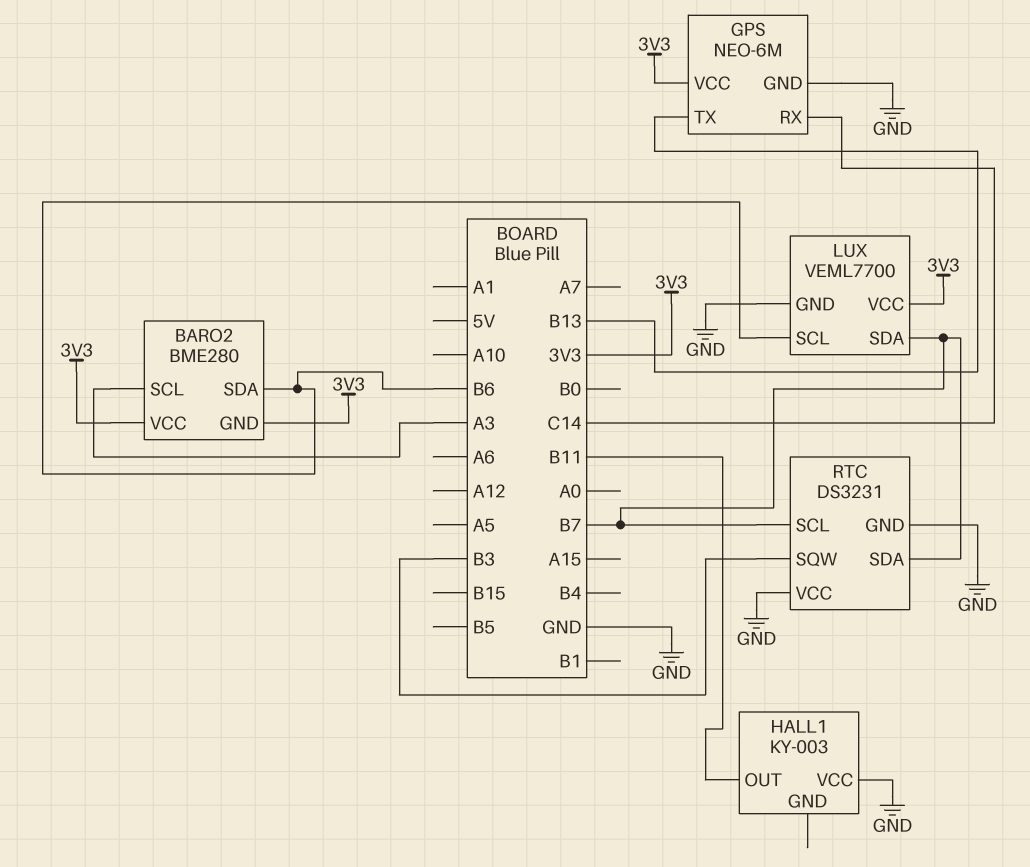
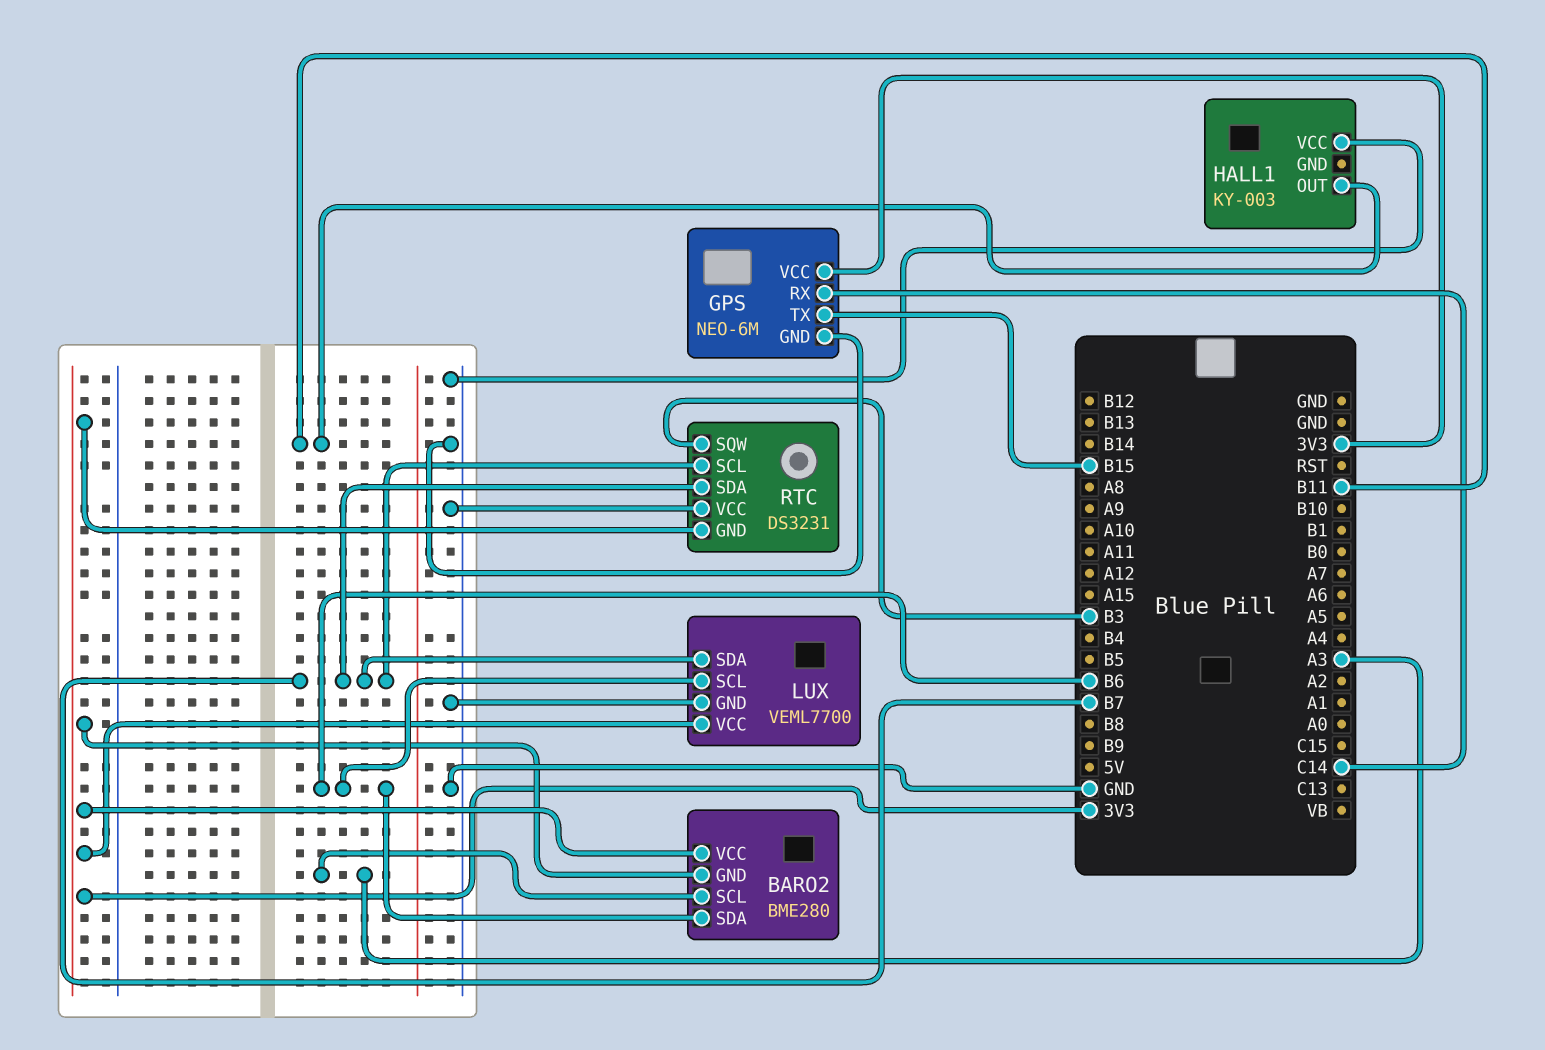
GPS pin TX: B13 -> B15
RTC pin GND: GND -> 3V3

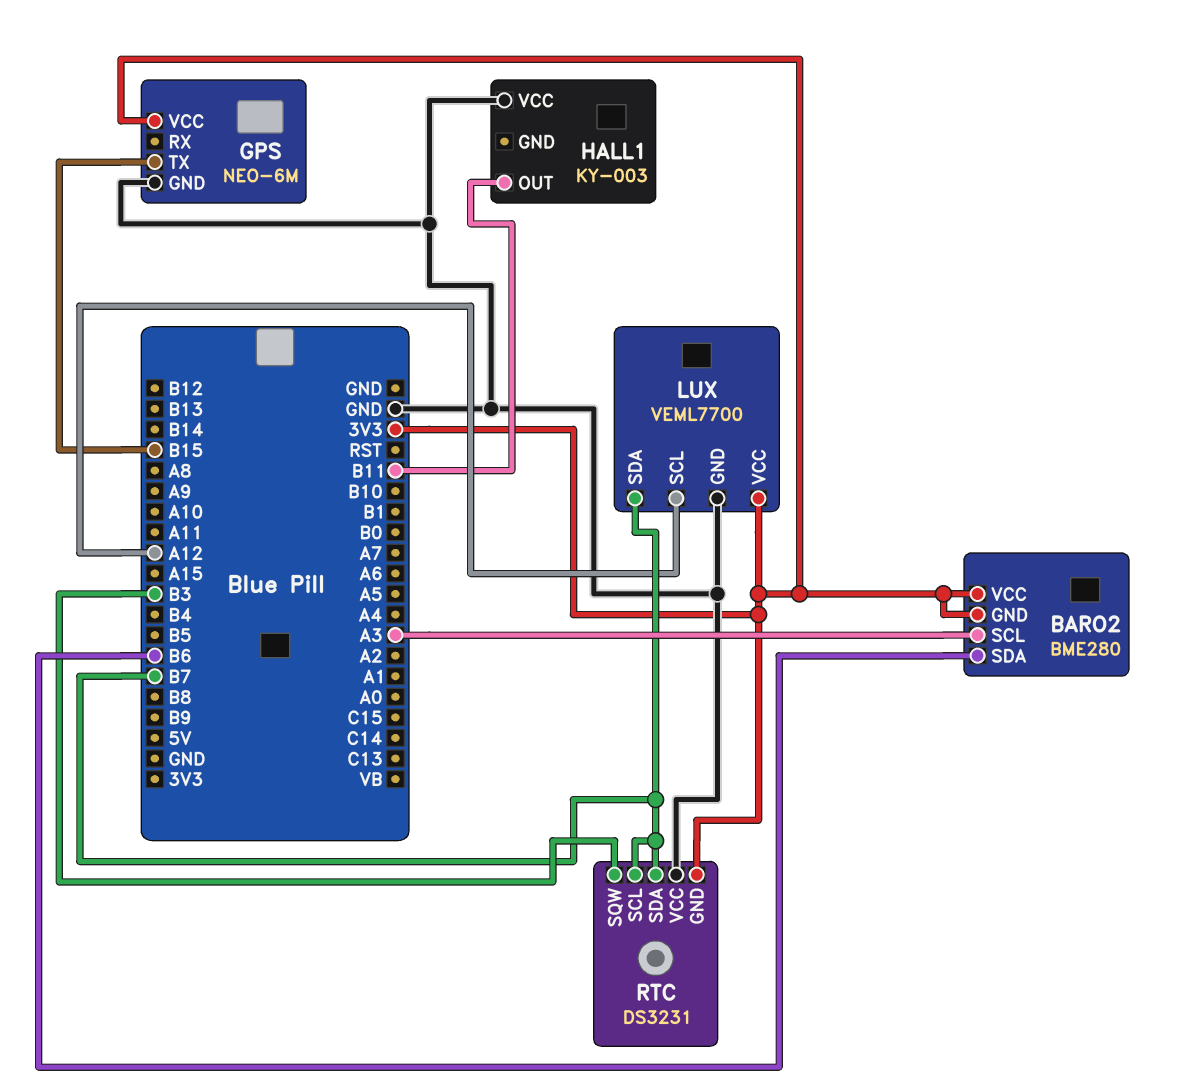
GPS pin RX: C14 -> none
LUX pin SCL: B6 -> A12

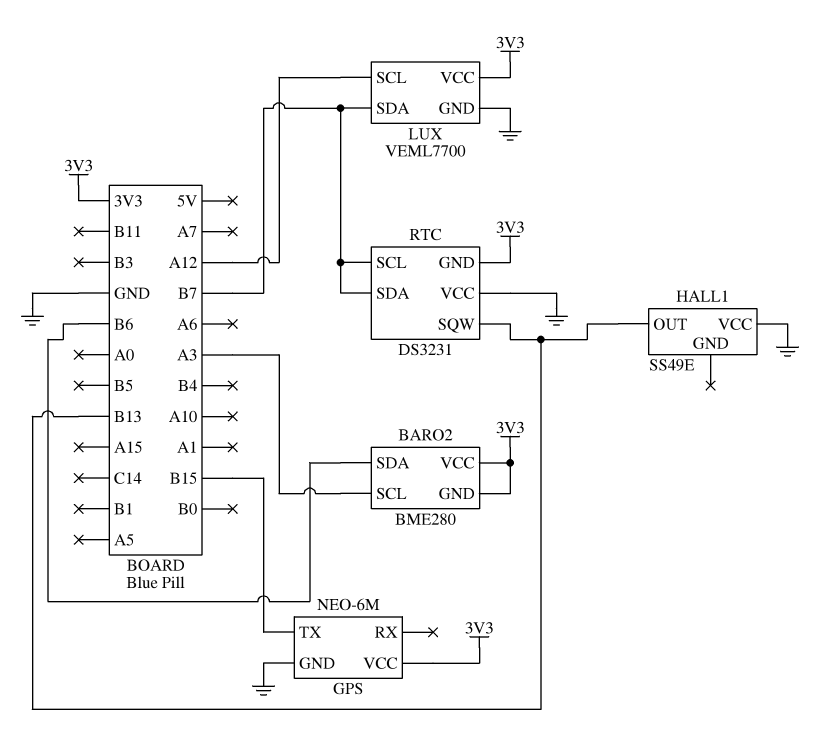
HALL1: KY-003 -> SS49E
HALL1 pin OUT: B11 -> B13
RTC pin SQW: B3 -> B13

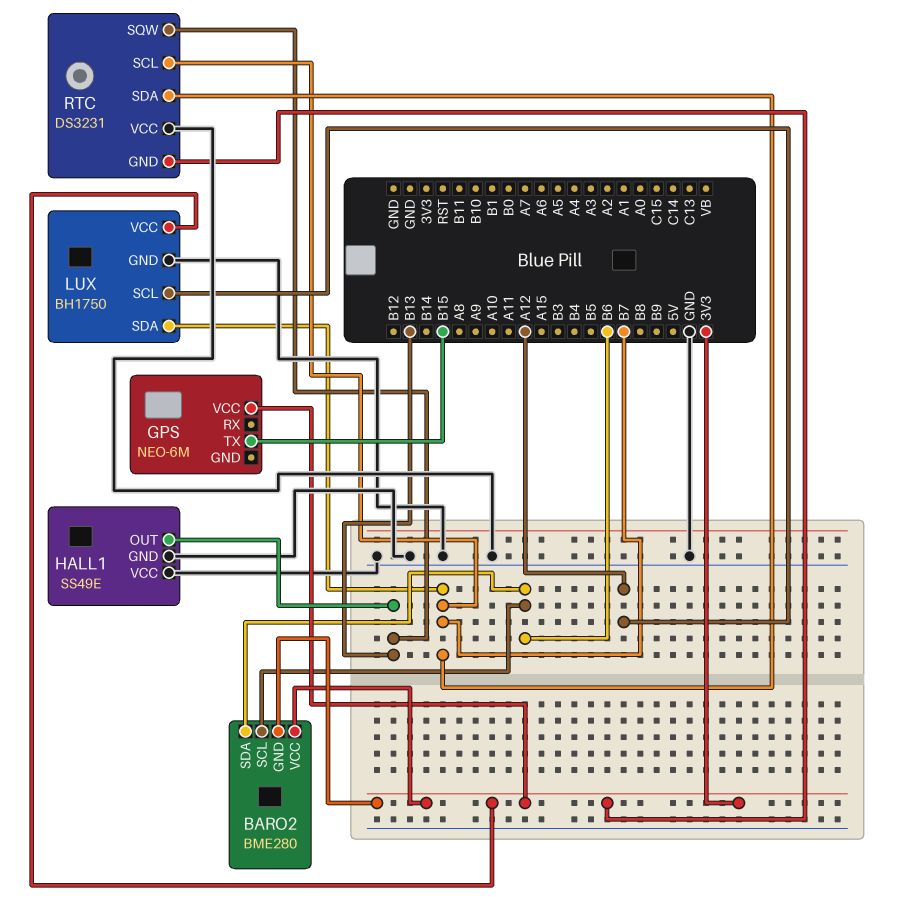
BARO2 pin SCL: A3 -> B6
GPS pin GND: GND -> none
HALL1 pin GND: none -> GND
LUX: VEML7700 -> BH1750

